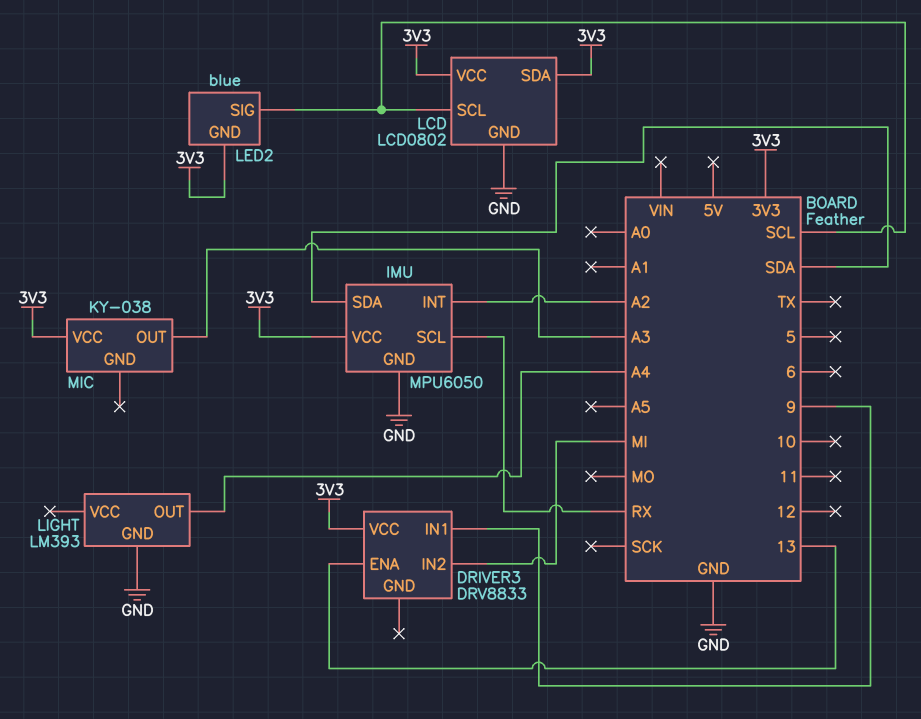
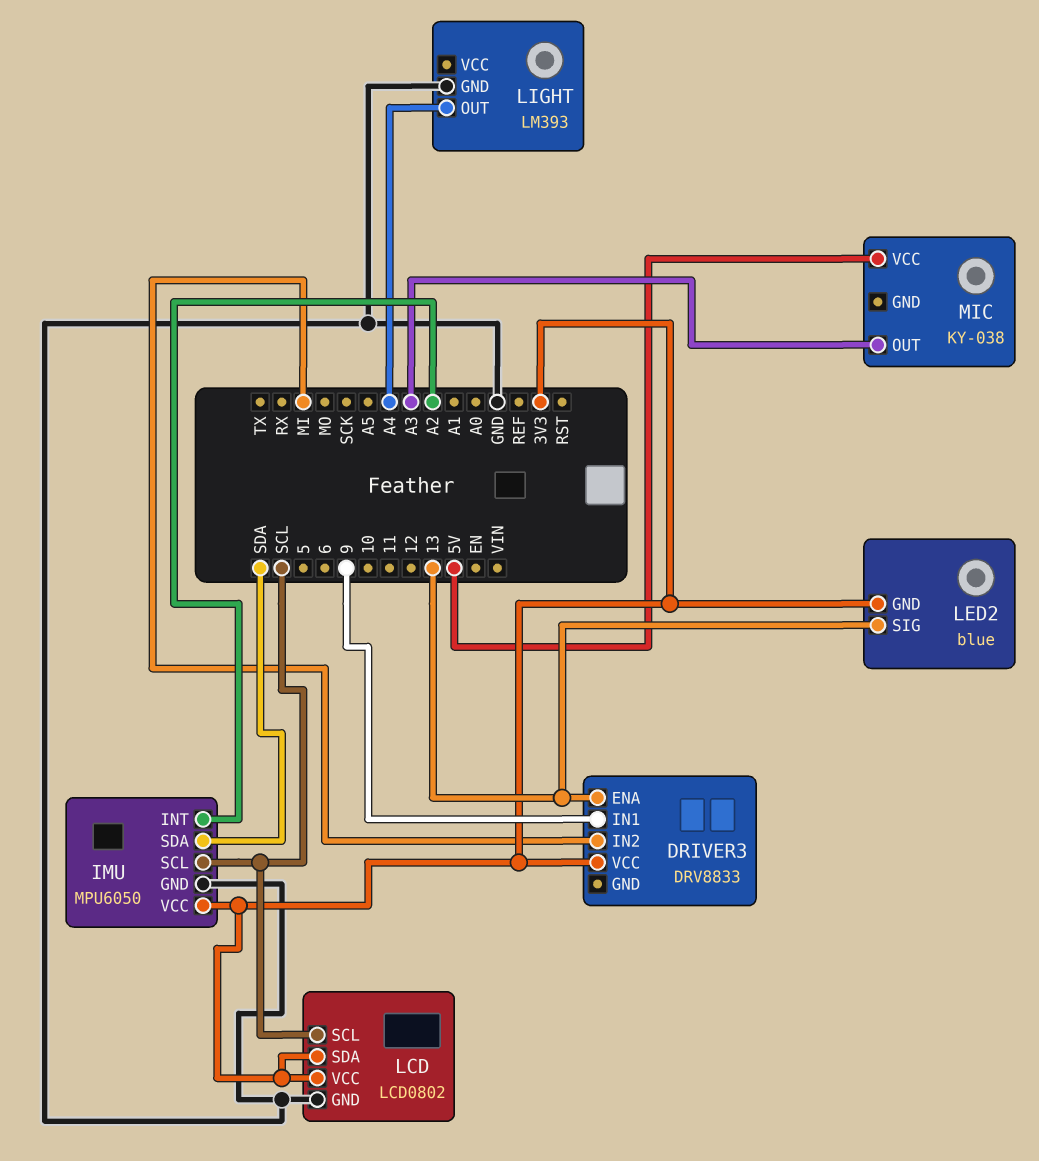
IMU pin SCL: RX -> SCL
LED2 pin SIG: SCL -> 13
MIC pin VCC: 3V3 -> 5V

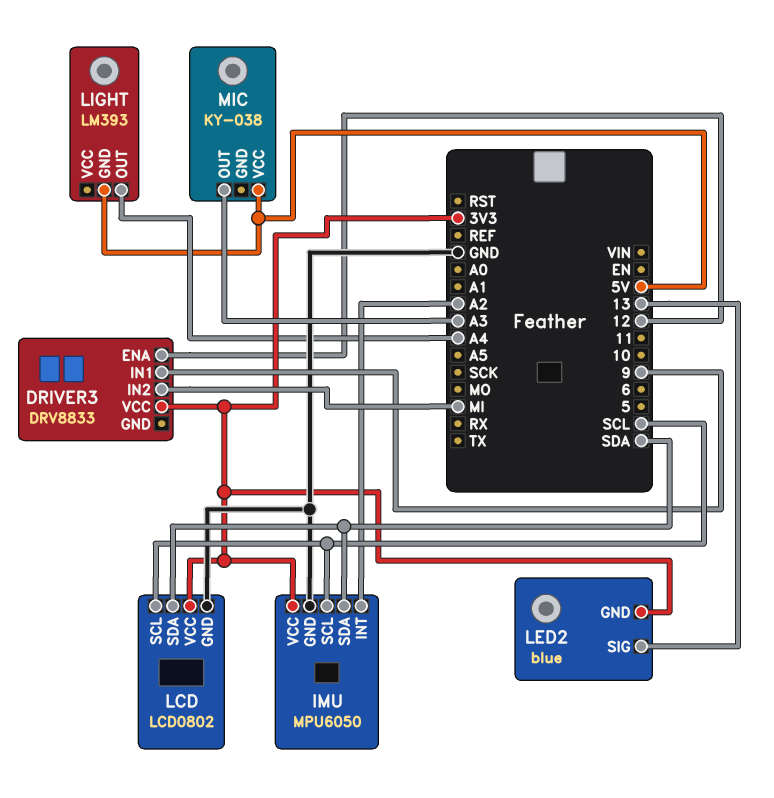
DRIVER3 pin ENA: 13 -> 12
LCD pin SDA: 3V3 -> SDA
LIGHT pin GND: GND -> 5V

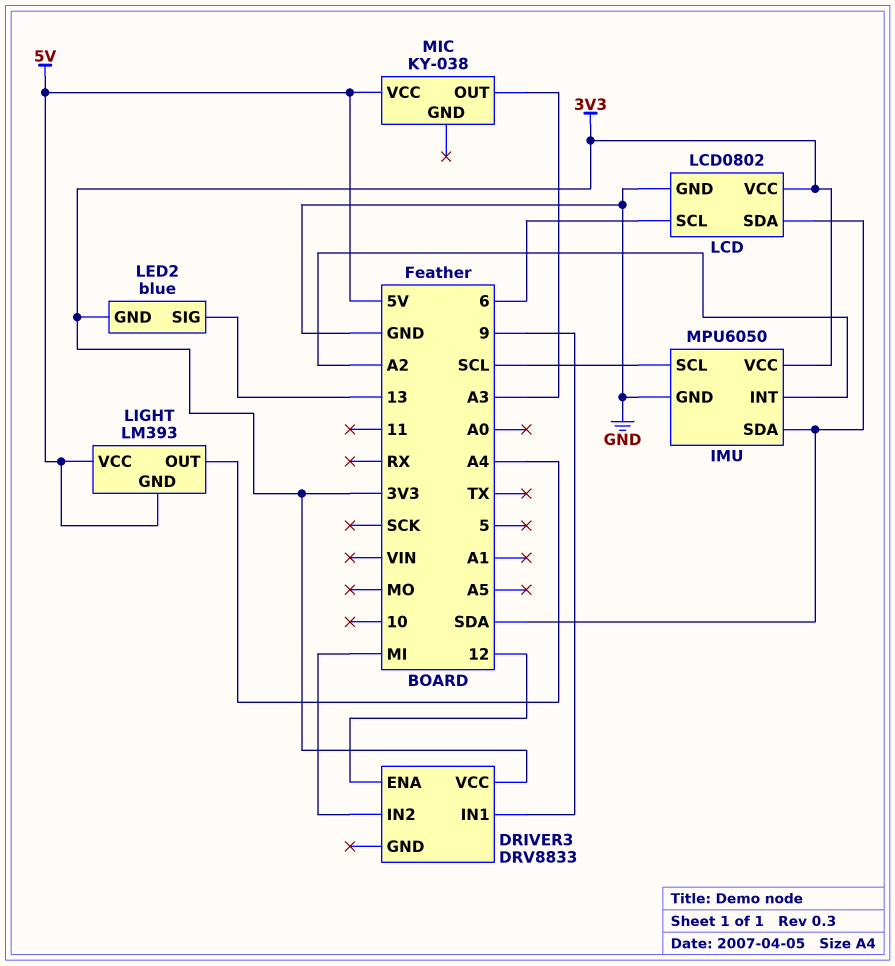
LCD pin SCL: SCL -> 6
LIGHT pin VCC: none -> 5V

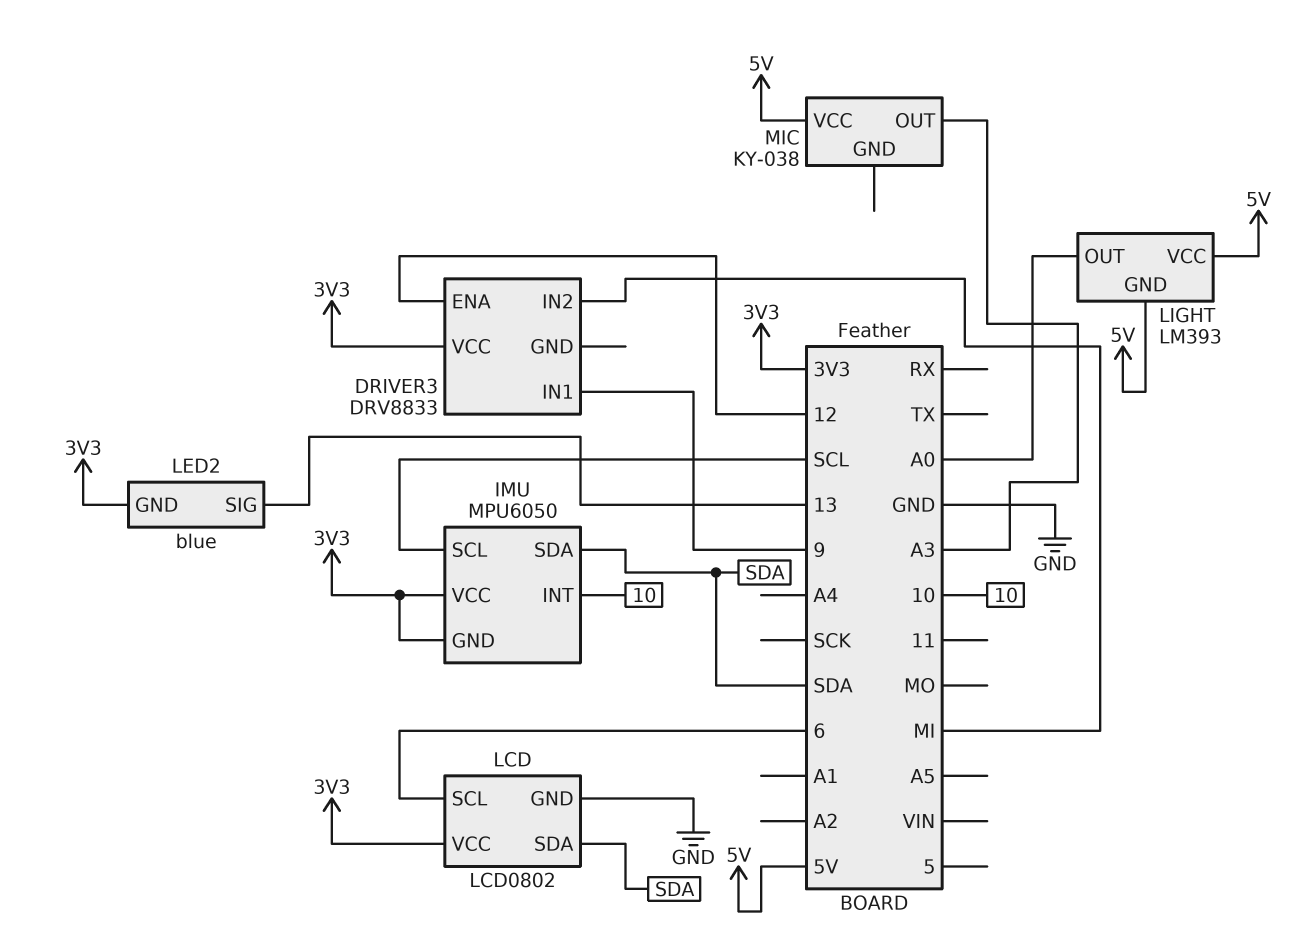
IMU pin GND: GND -> 3V3
IMU pin INT: A2 -> 10
LIGHT pin OUT: A4 -> A0

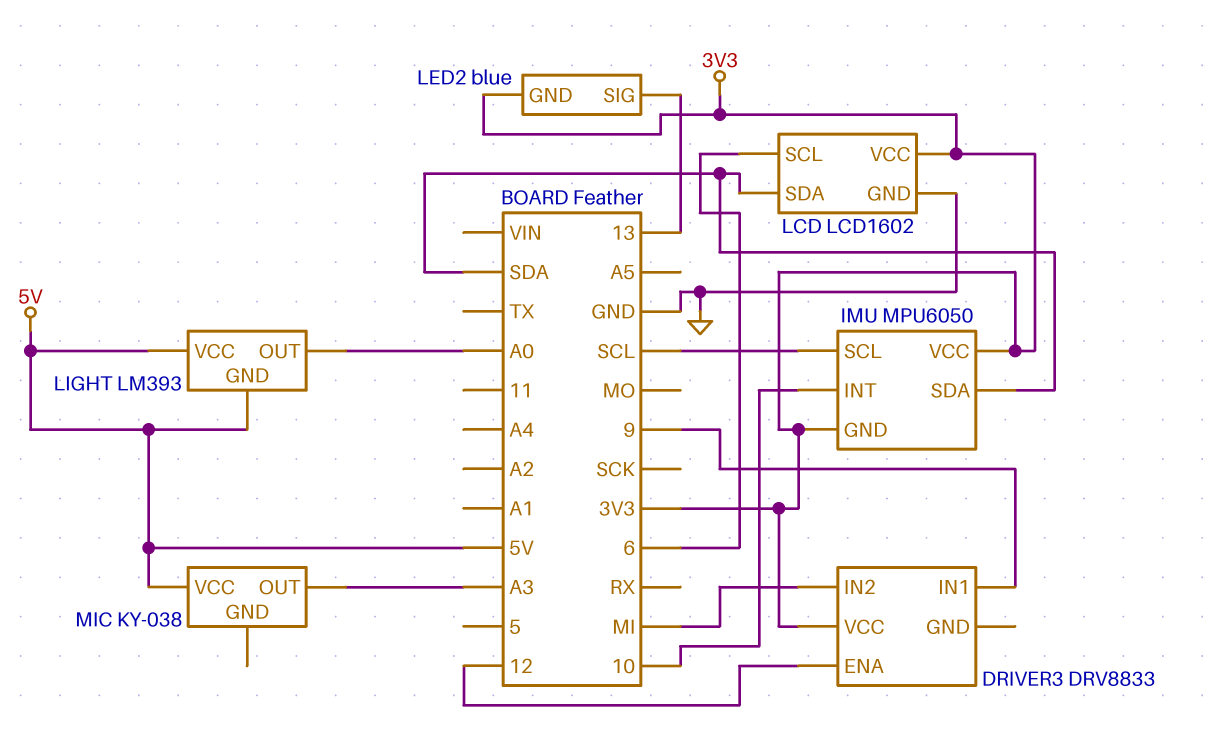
LCD: LCD0802 -> LCD1602

